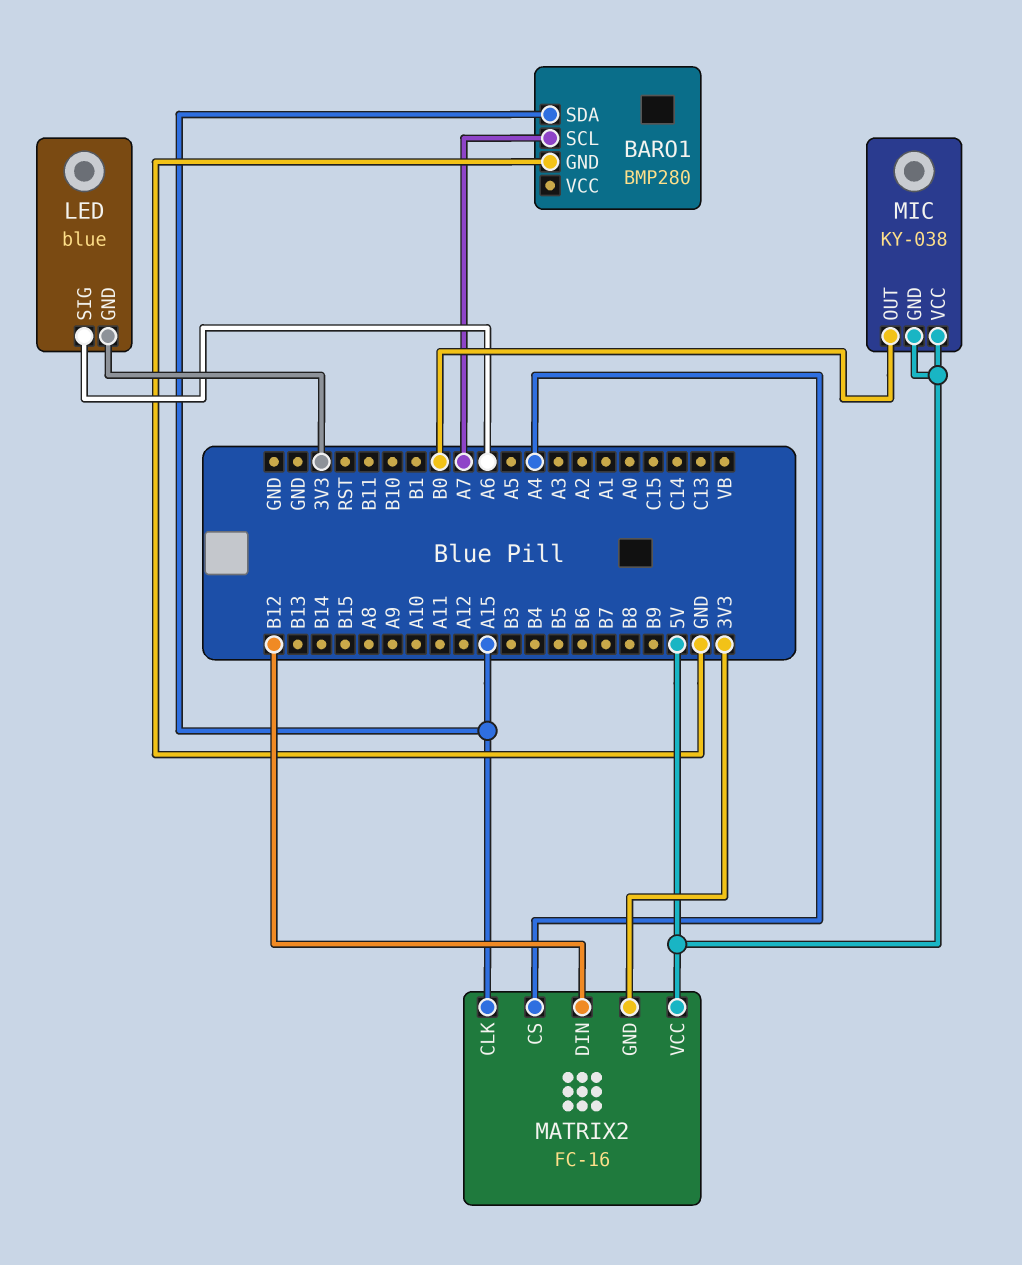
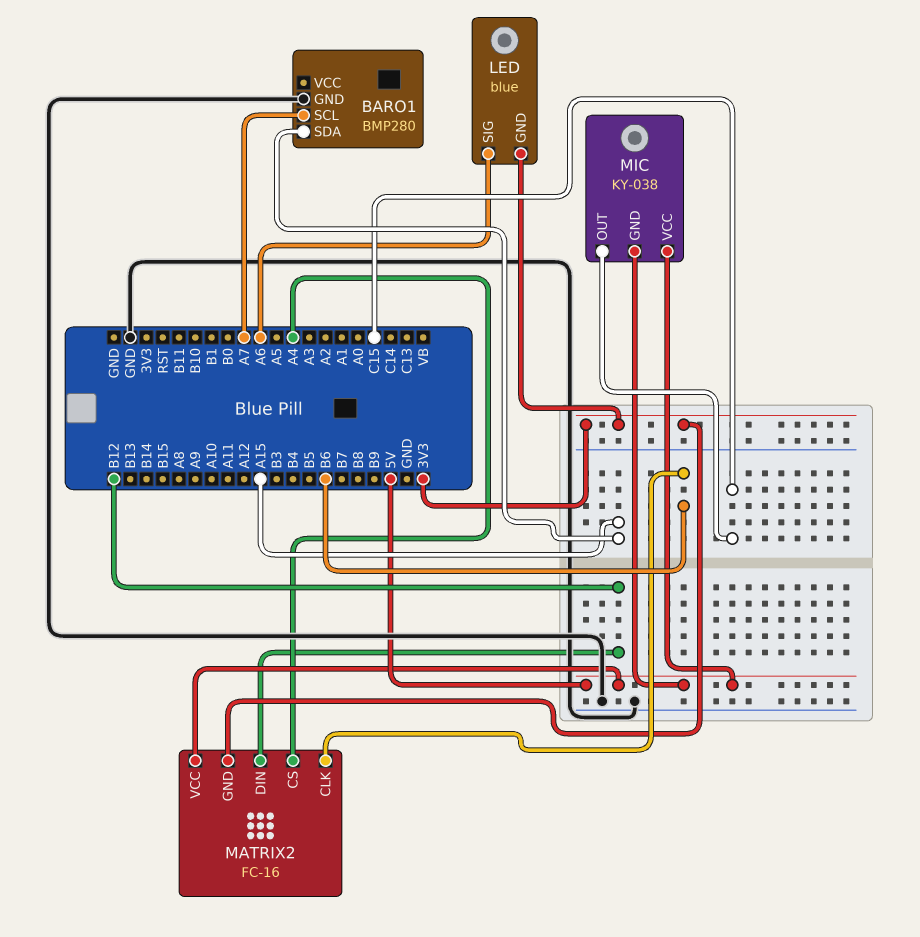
MATRIX2 pin CLK: A15 -> B6
MIC pin OUT: B0 -> C15

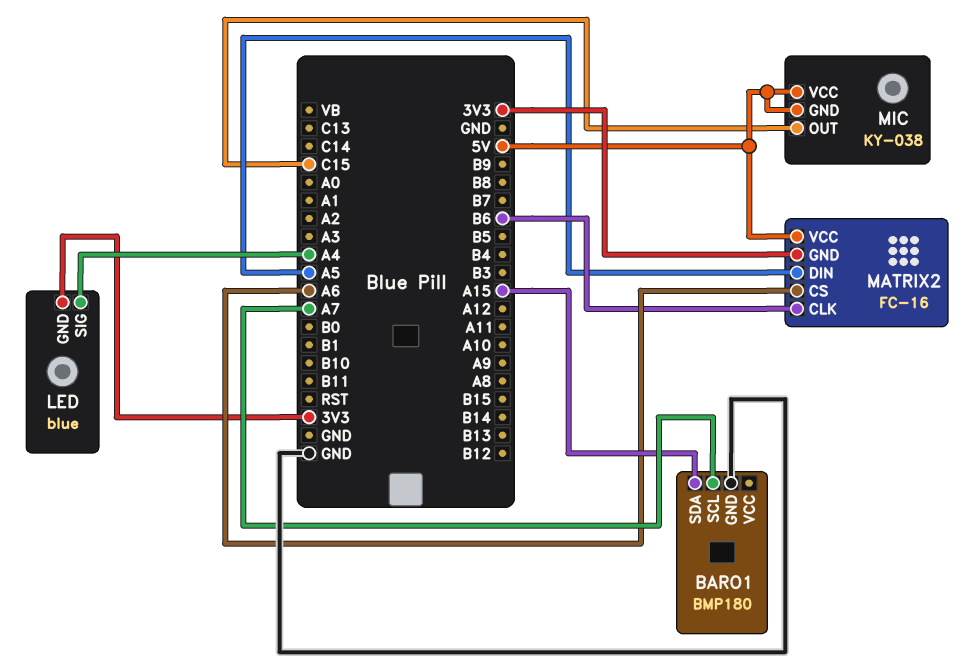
BARO1: BMP280 -> BMP180
LED pin SIG: A6 -> A4
MATRIX2 pin CS: A4 -> A6
MATRIX2 pin DIN: B12 -> A5

